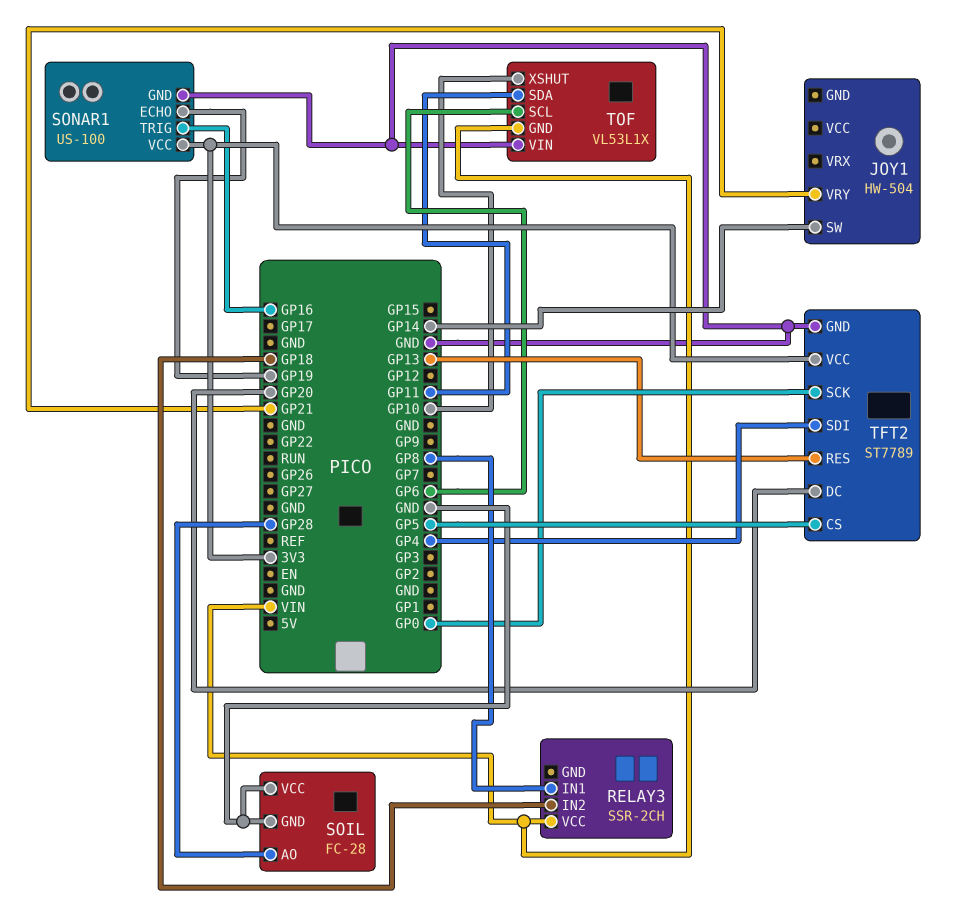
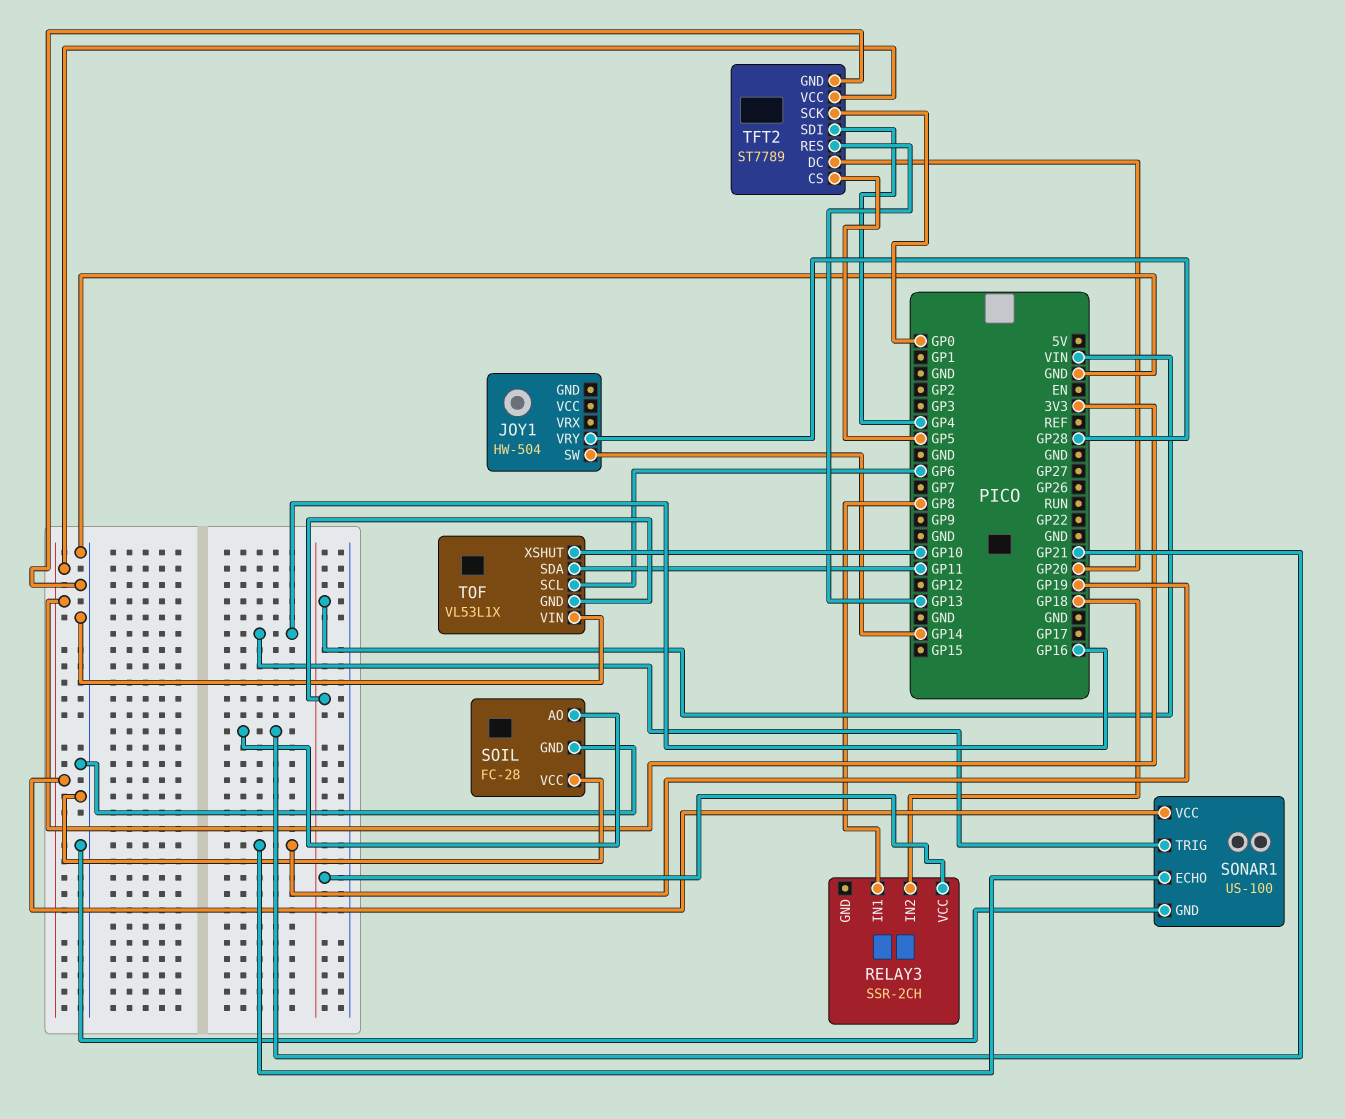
JOY1 pin VRY: GP21 -> GP28
SOIL pin AO: GP28 -> GP21

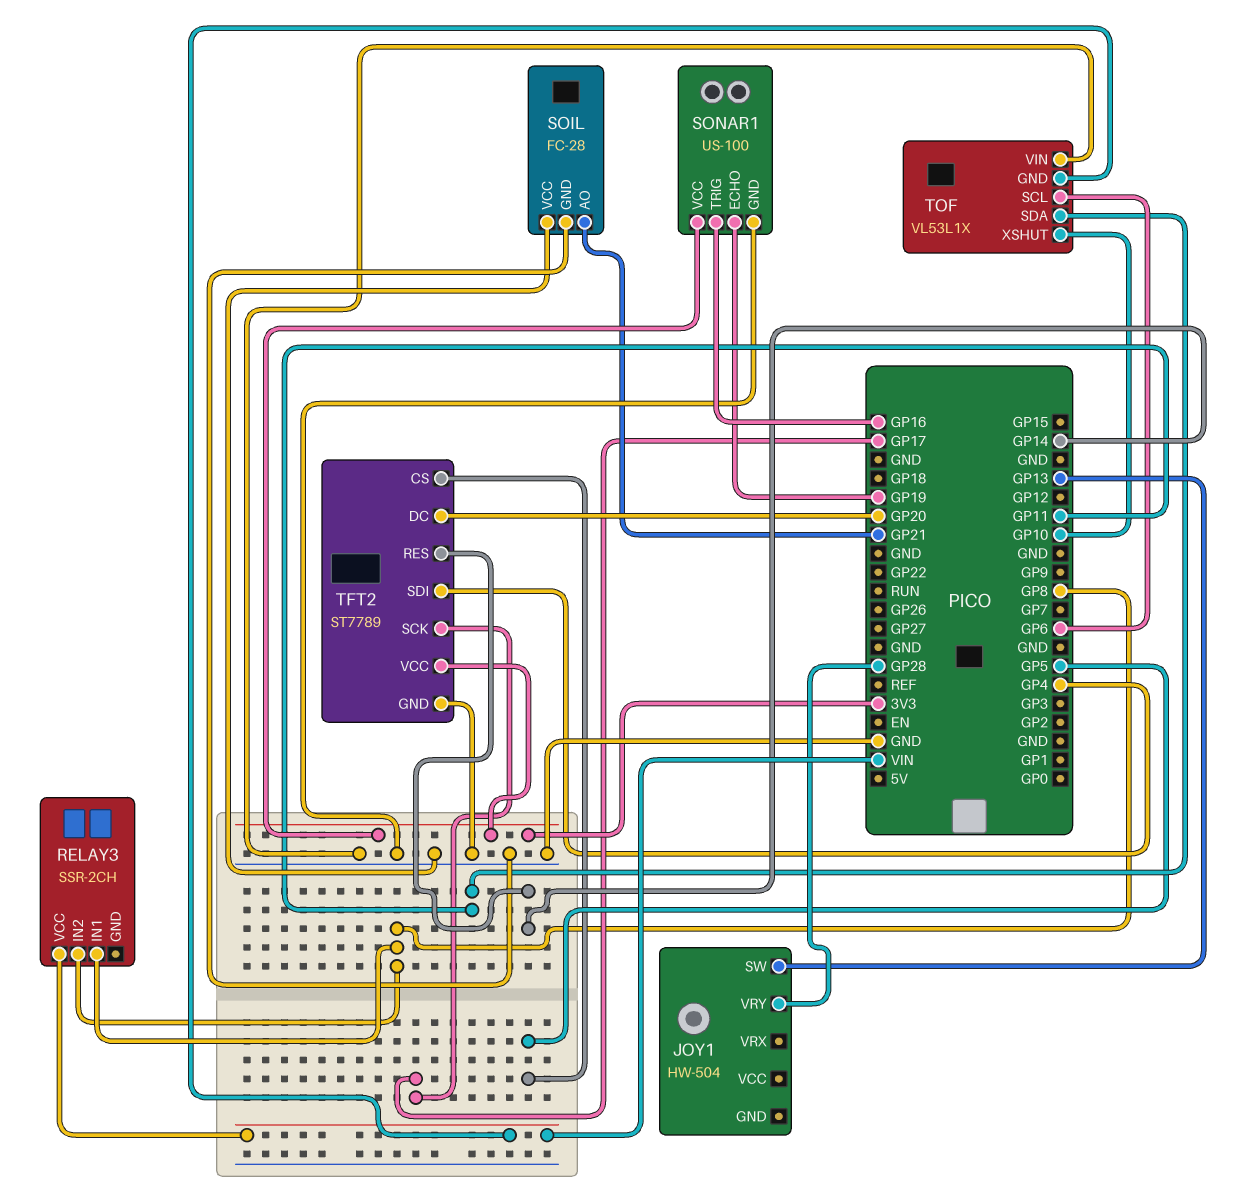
JOY1 pin SW: GP14 -> GP13
RELAY3 pin IN2: GP18 -> GP8
TFT2 pin RES: GP13 -> GP14
TFT2 pin SCK: GP0 -> GP17

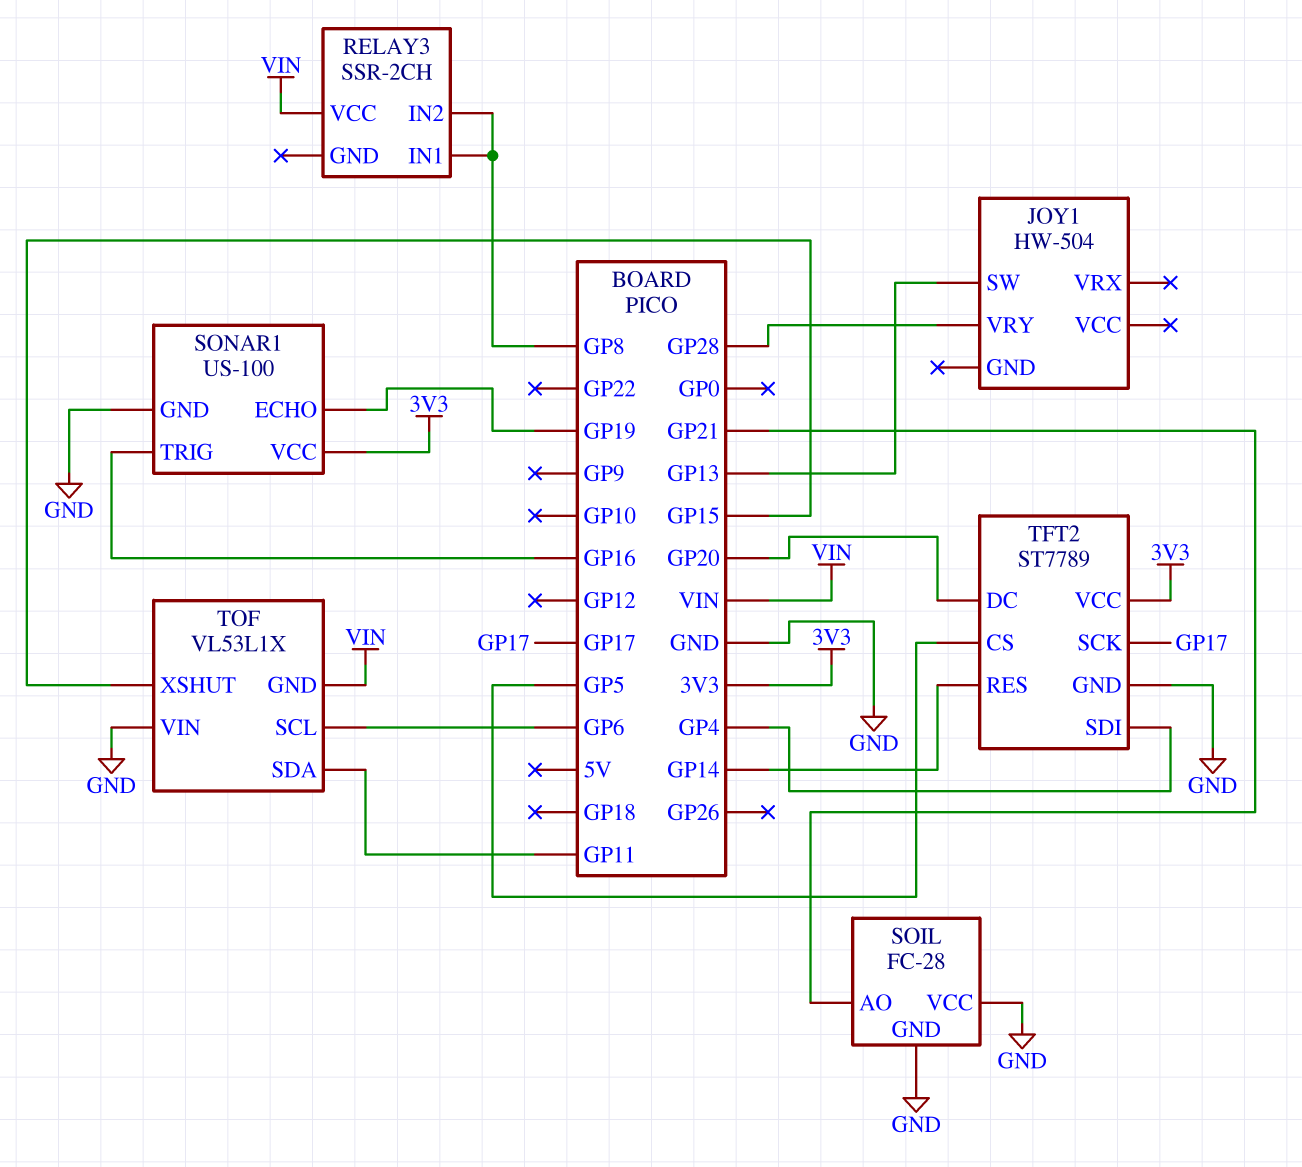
TOF pin XSHUT: GP10 -> GP15

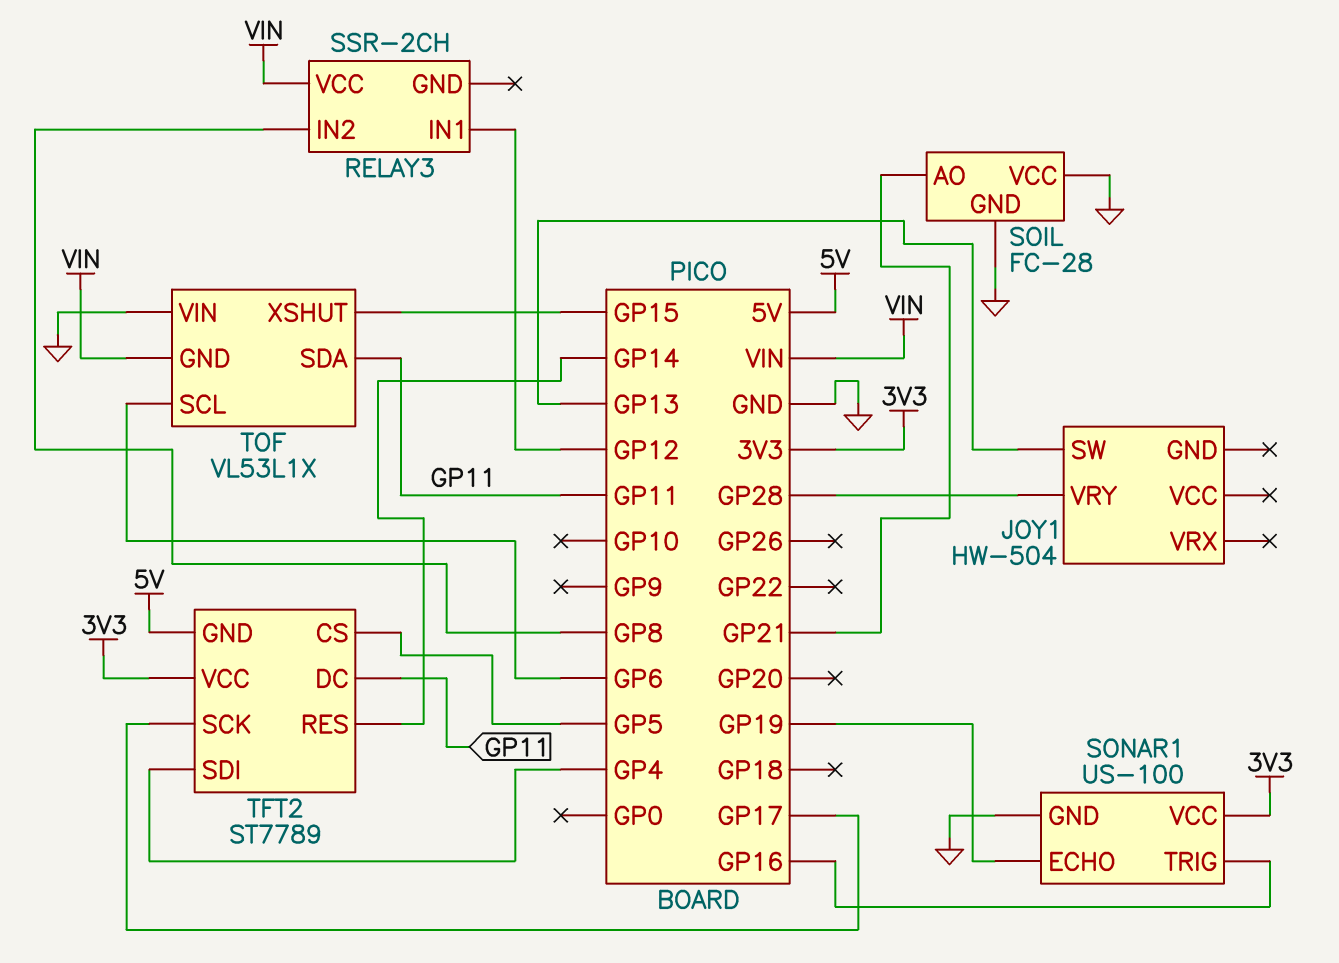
RELAY3 pin IN1: GP8 -> GP12
TFT2 pin DC: GP20 -> GP11
TFT2 pin GND: GND -> 5V

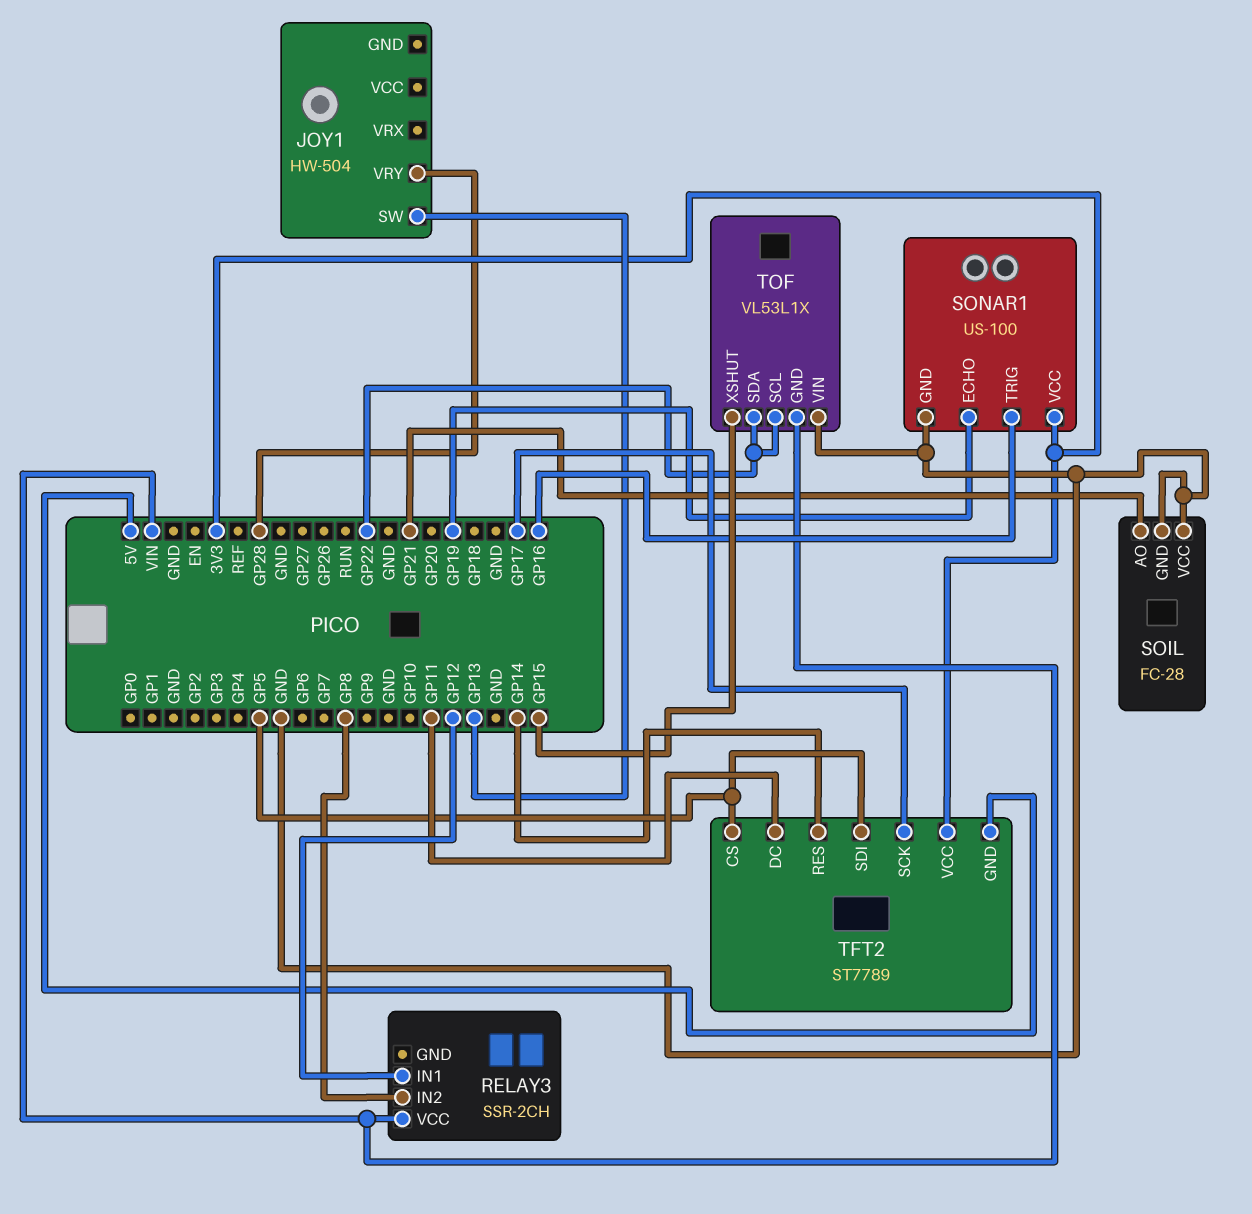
TFT2 pin SDI: GP4 -> GP5
TOF pin SCL: GP6 -> GP22
TOF pin SDA: GP11 -> GP22

